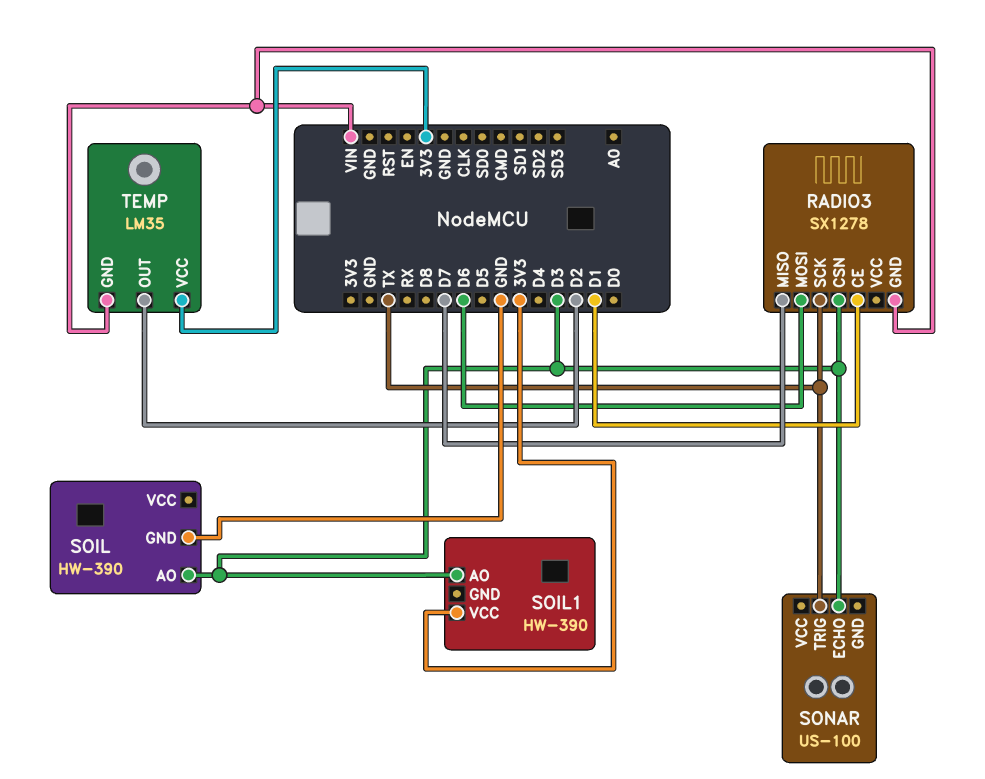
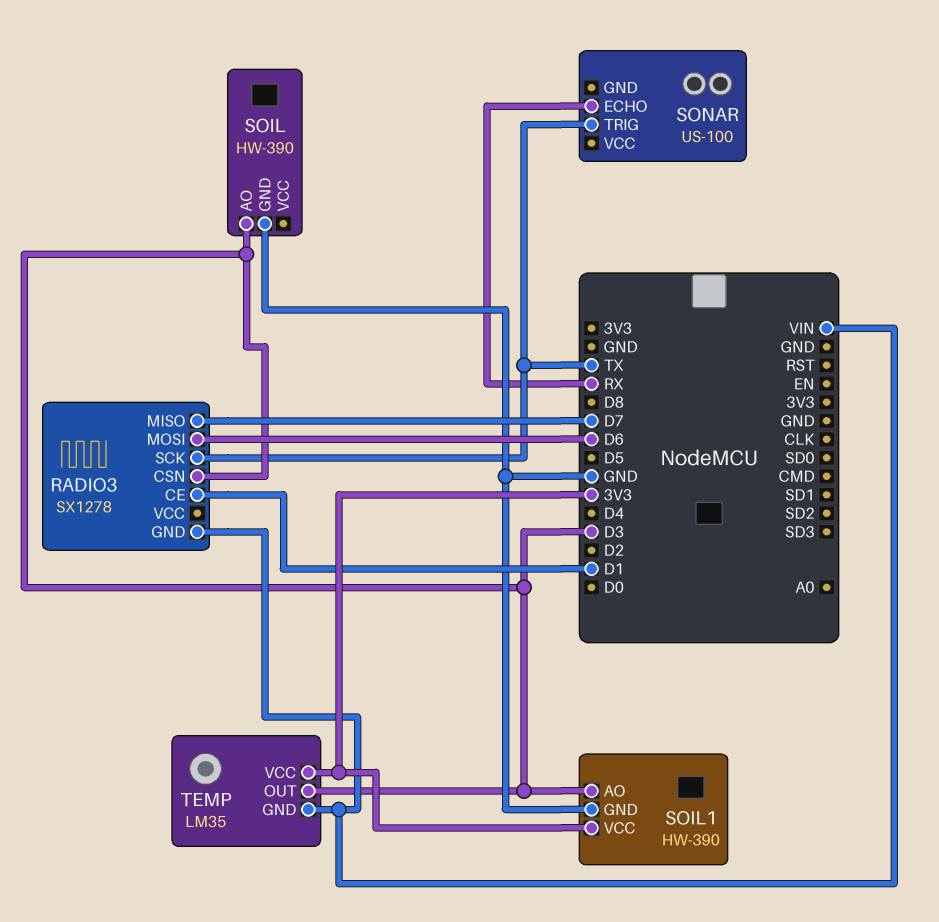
SOIL1 pin GND: none -> GND
SONAR pin ECHO: D3 -> RX
TEMP pin OUT: D2 -> D3

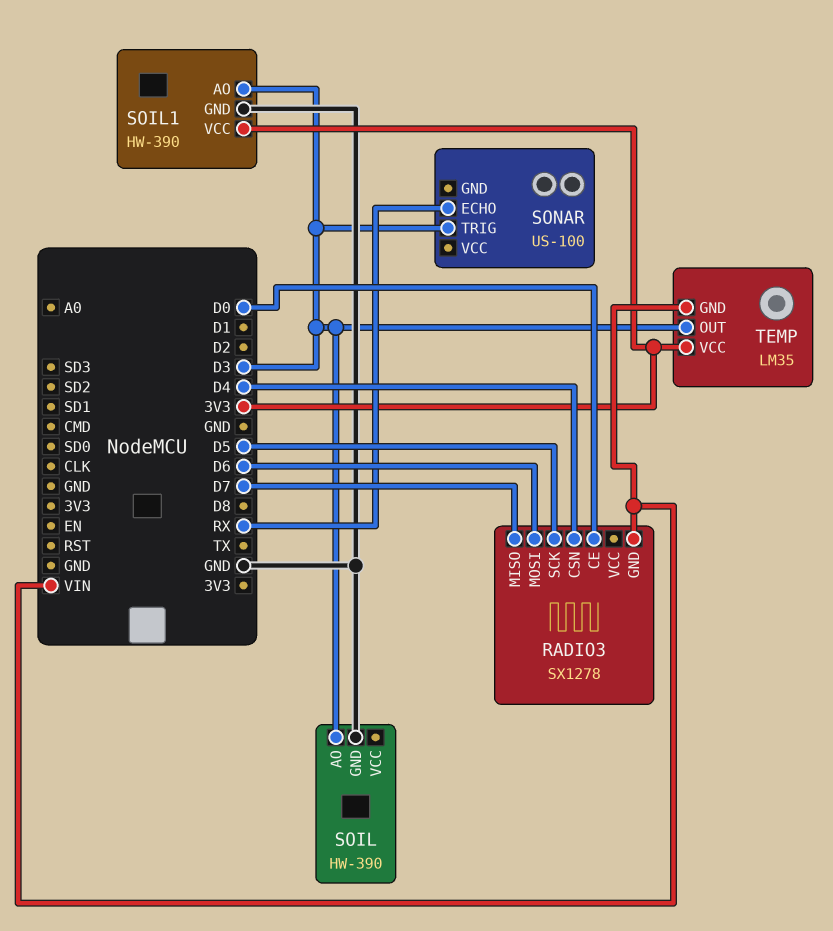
RADIO3 pin CE: D1 -> D0
RADIO3 pin CSN: D3 -> D4
RADIO3 pin SCK: TX -> D5
SONAR pin TRIG: TX -> D3

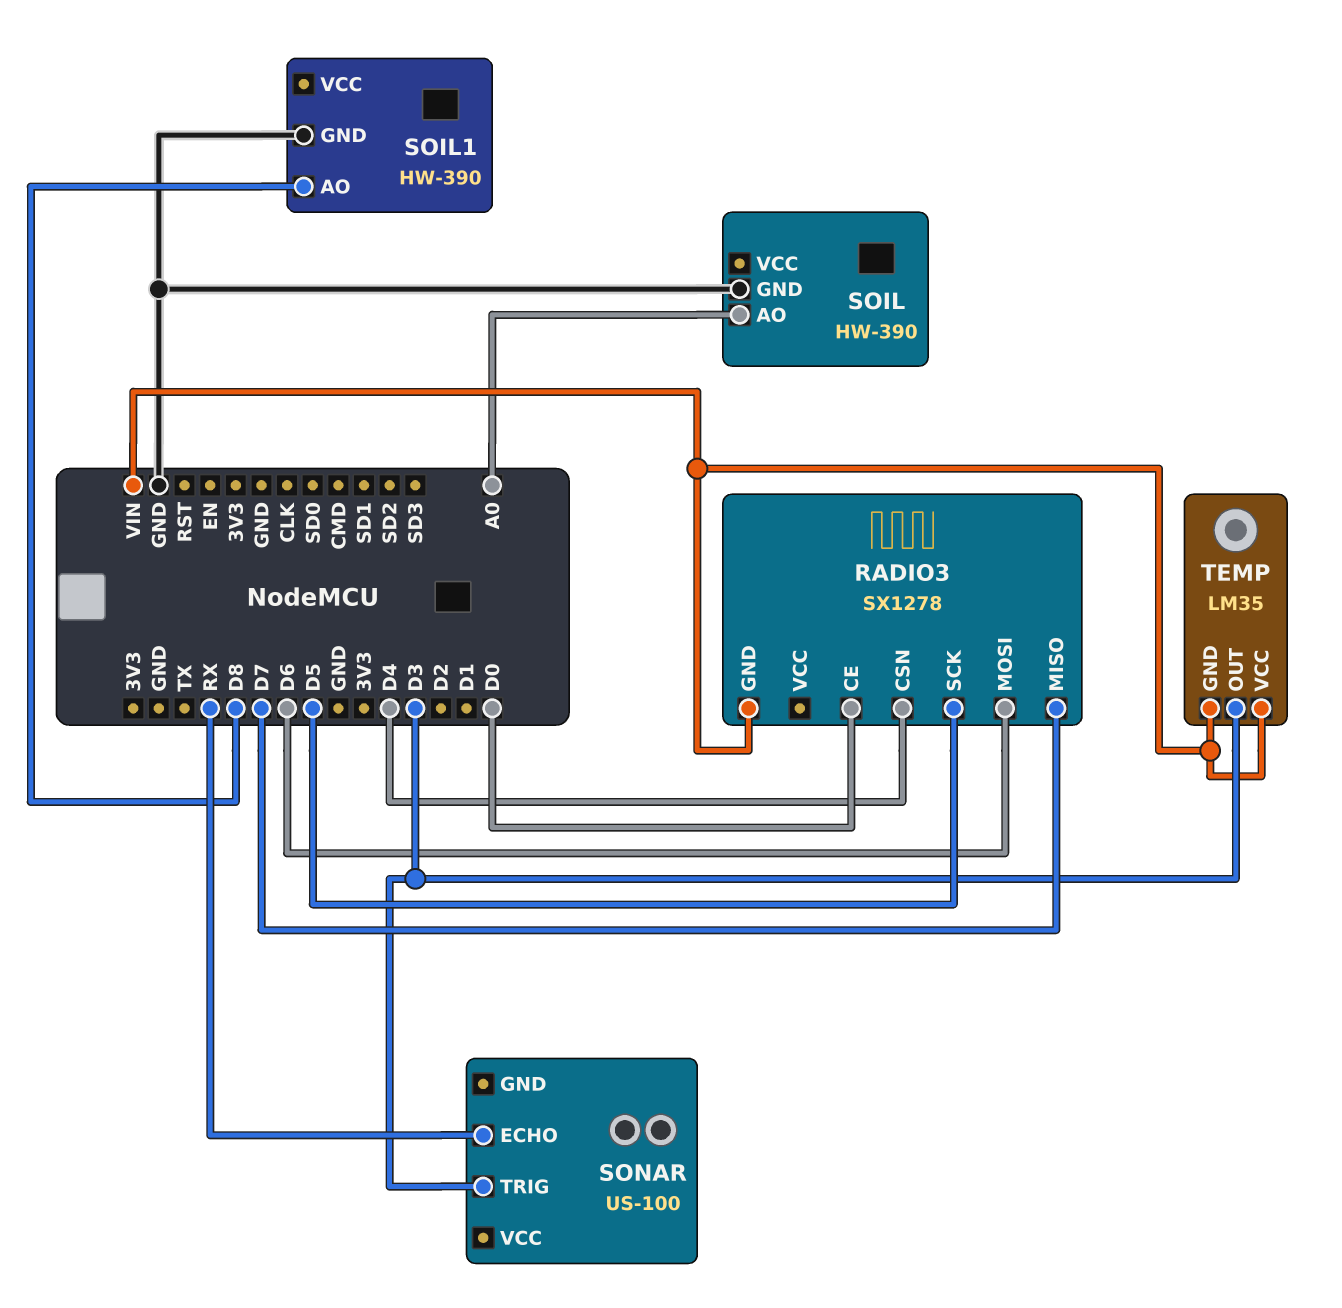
SOIL pin AO: D3 -> A0
SOIL1 pin AO: D3 -> D8
SOIL1 pin VCC: 3V3 -> none
TEMP pin VCC: 3V3 -> VIN

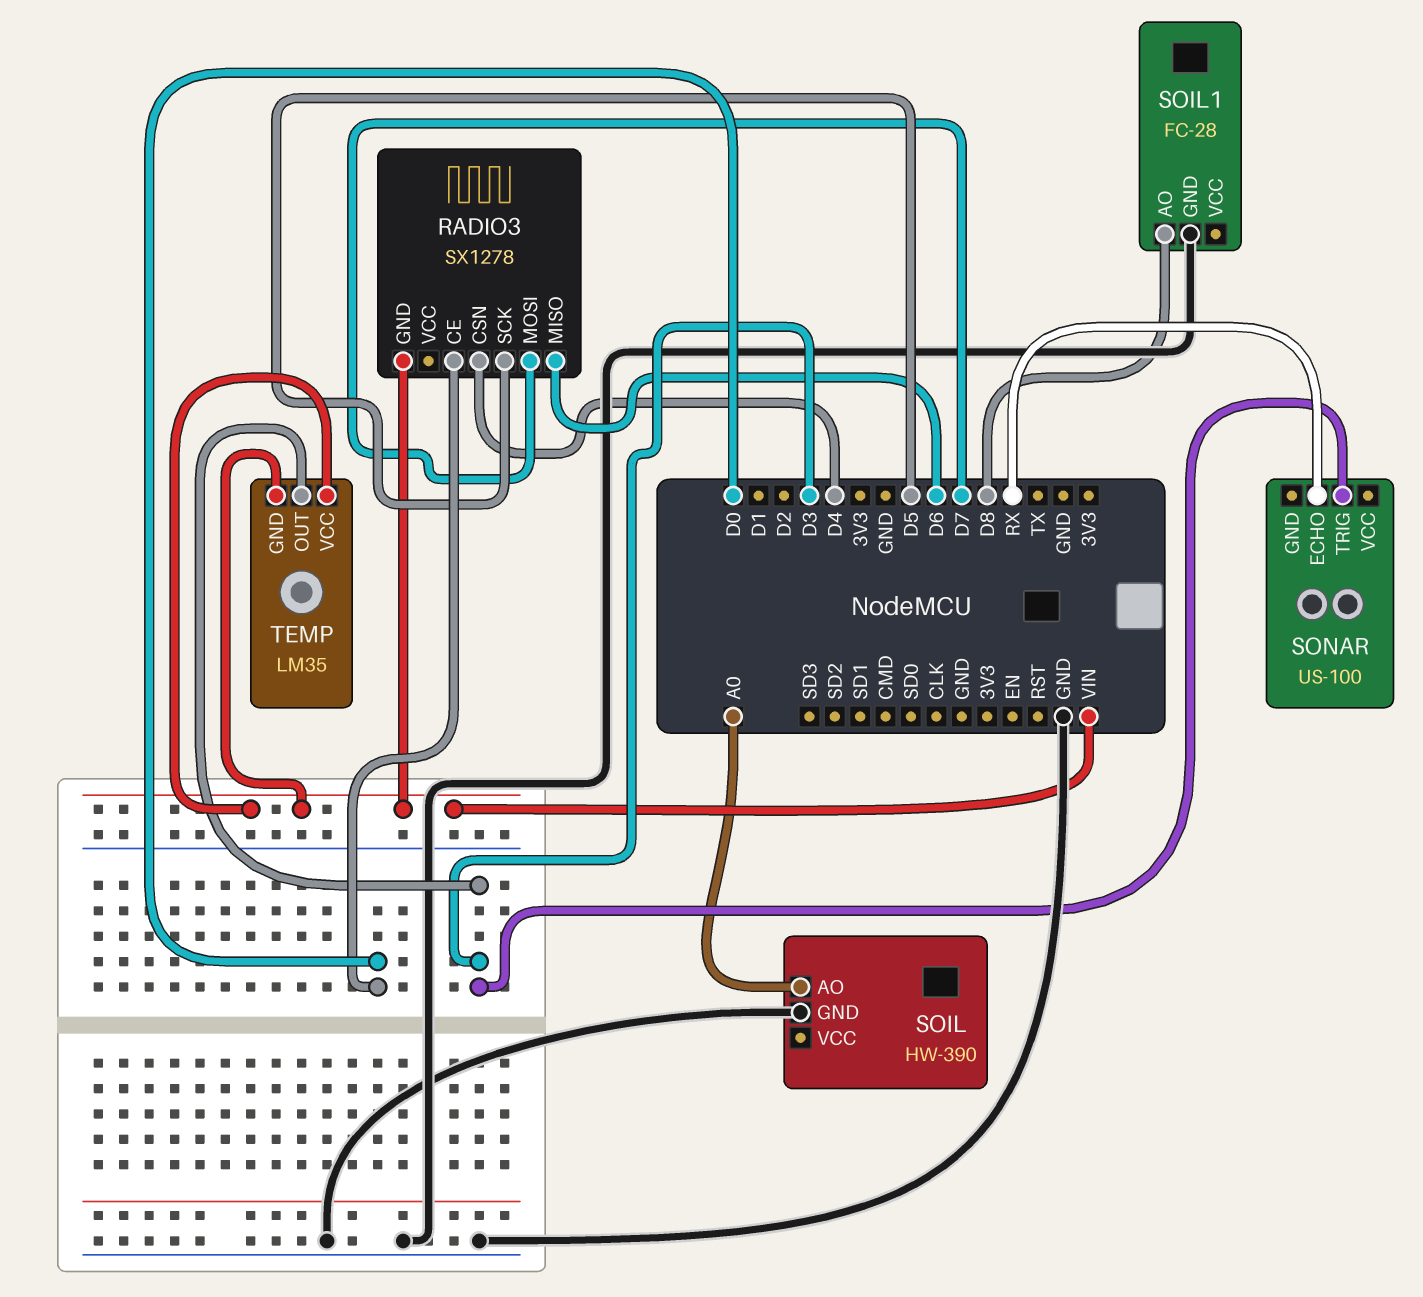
RADIO3 pin MISO: D7 -> D6
RADIO3 pin MOSI: D6 -> D7
SOIL1: HW-390 -> FC-28

